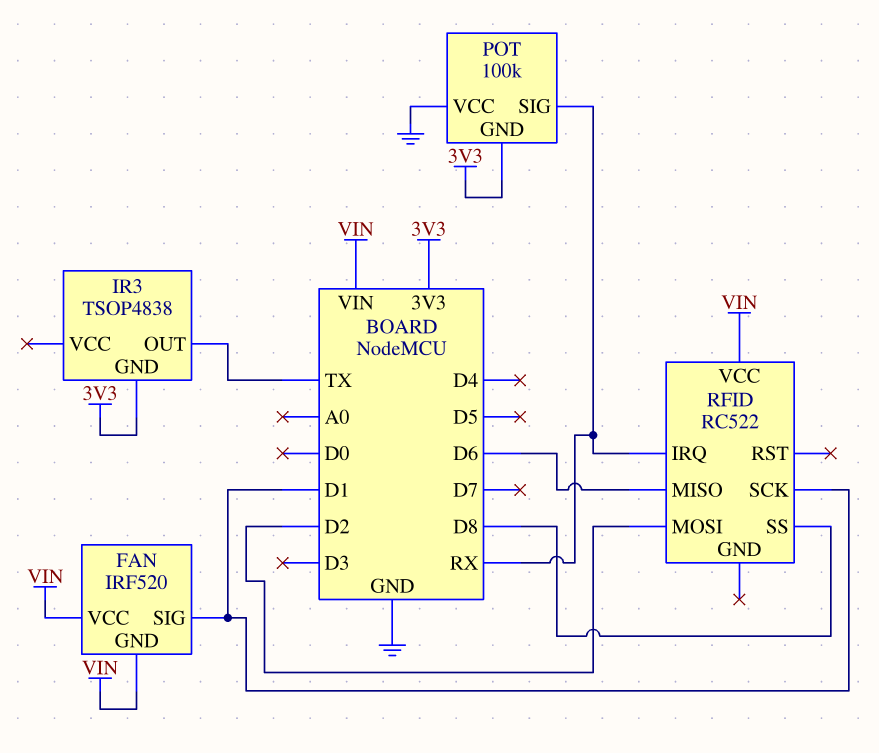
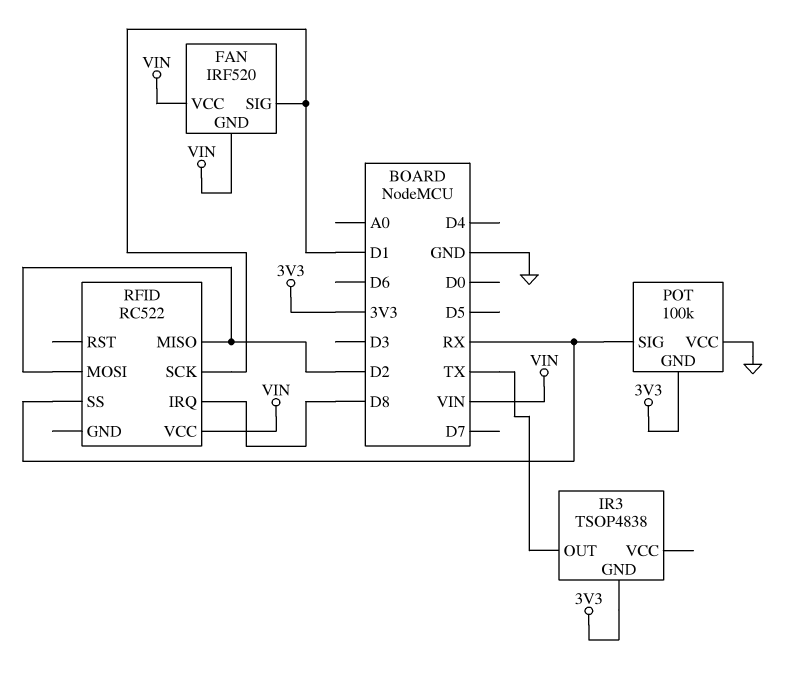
RFID pin IRQ: RX -> D8
RFID pin MISO: D6 -> D2
RFID pin SS: D8 -> RX

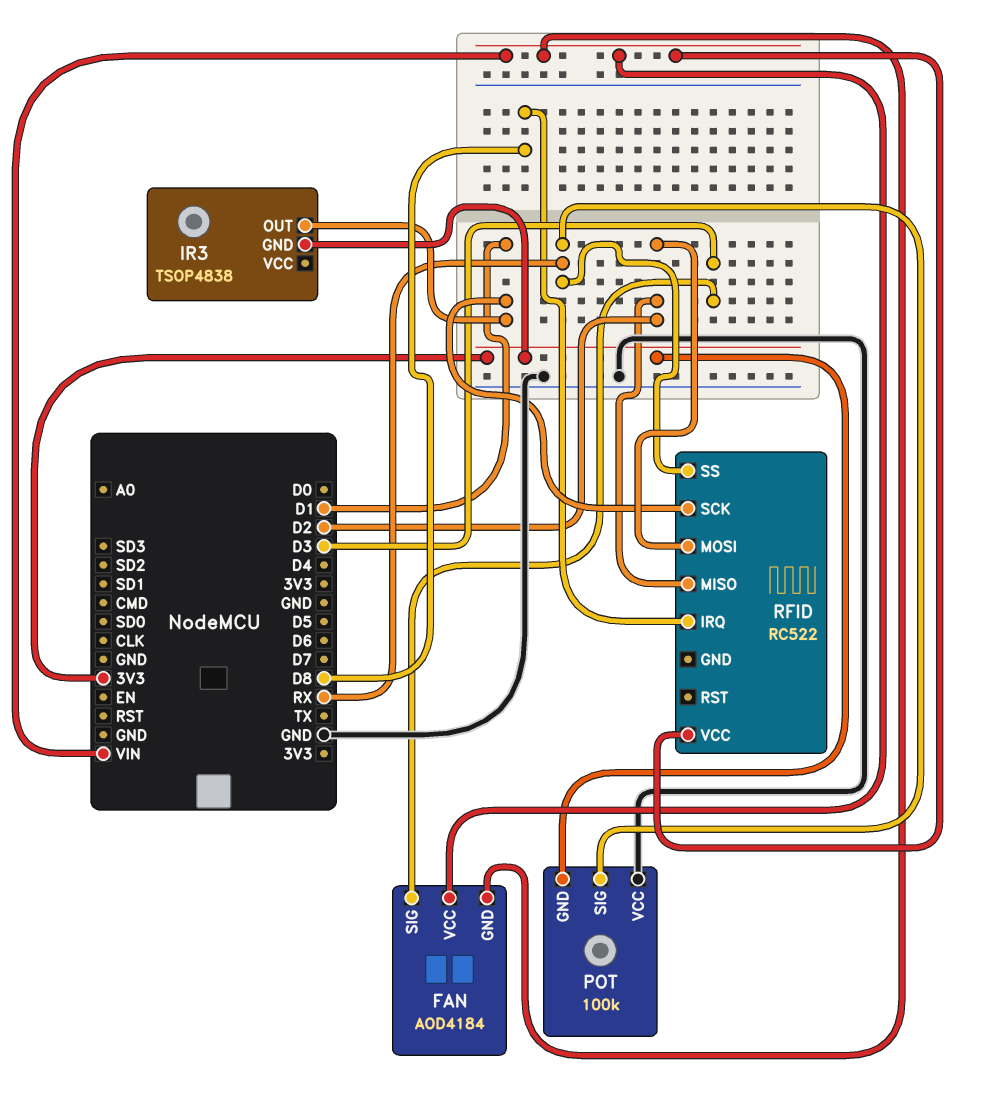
FAN: IRF520 -> AOD4184
FAN pin SIG: D1 -> D3
IR3 pin OUT: TX -> D1

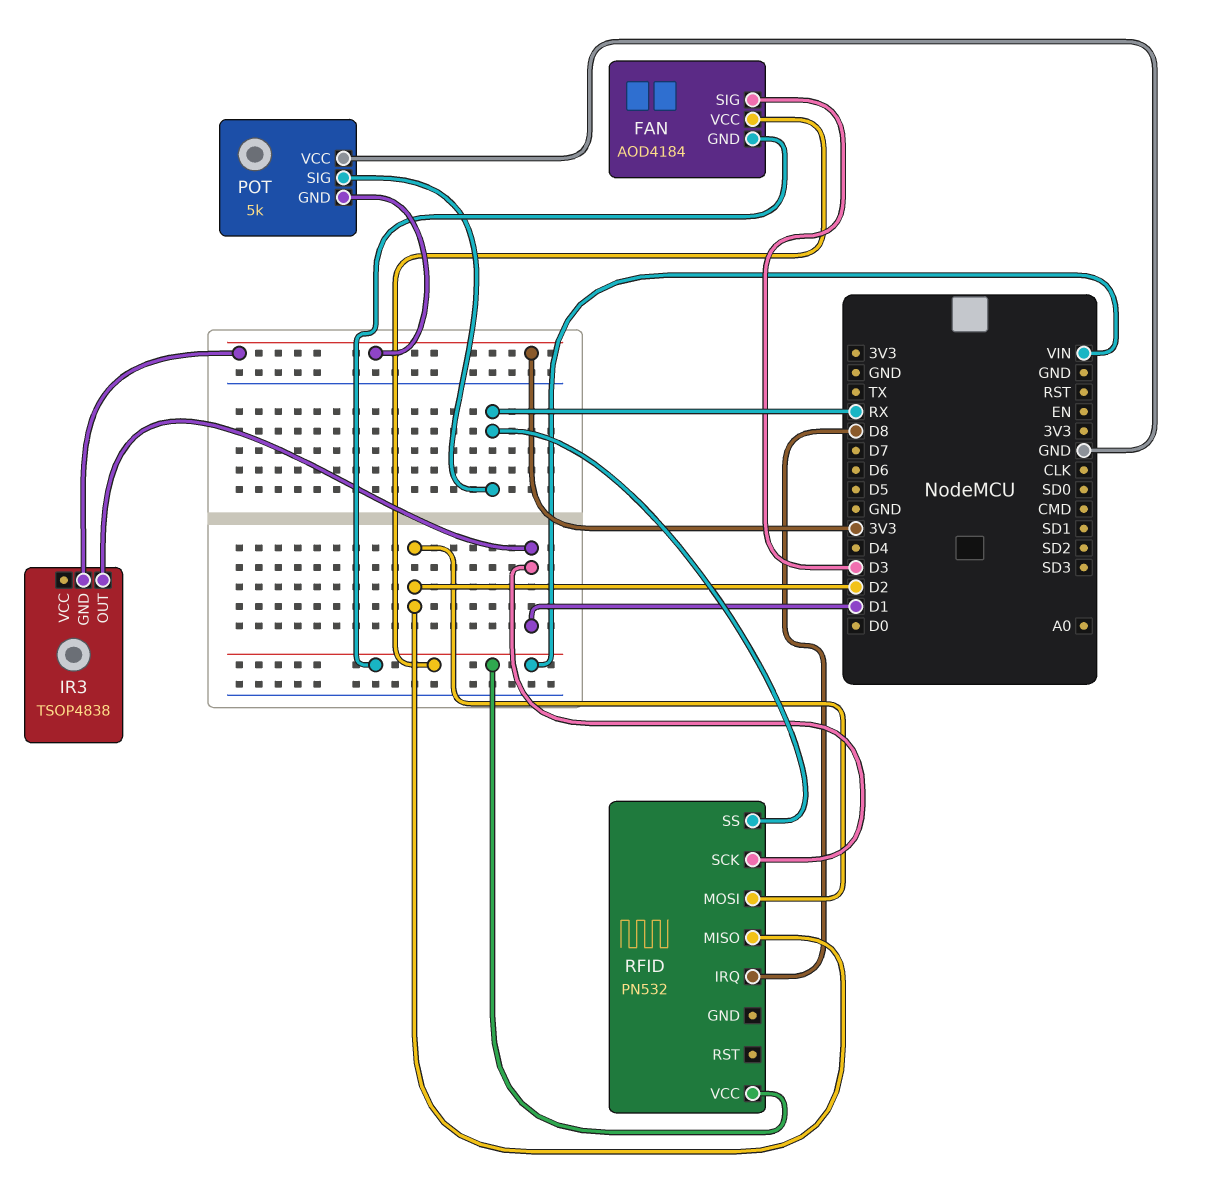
POT: 100k -> 5k
RFID: RC522 -> PN532

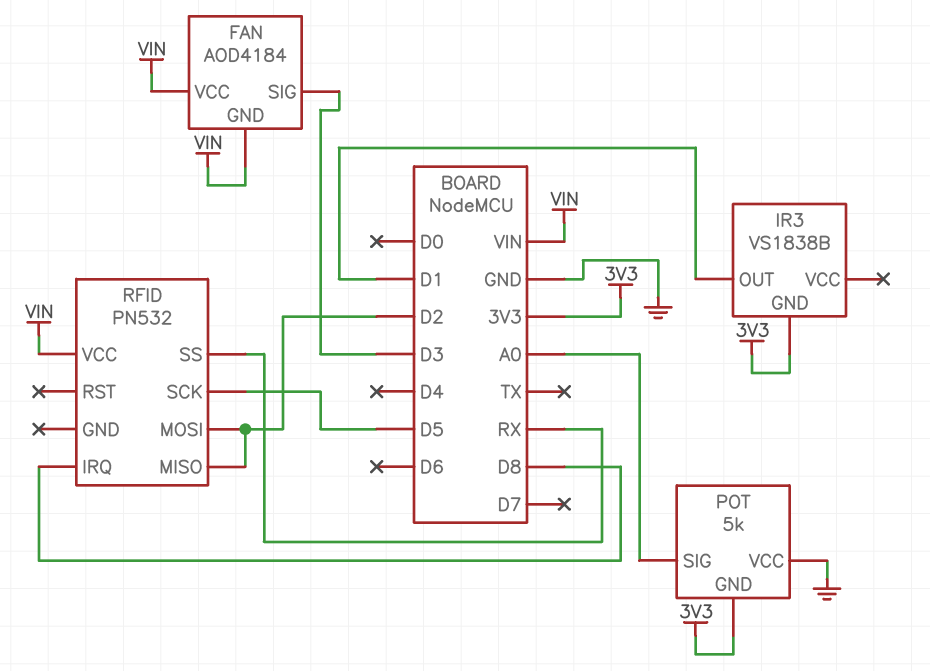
IR3: TSOP4838 -> VS1838B
POT pin SIG: RX -> A0
RFID pin SCK: D1 -> D5

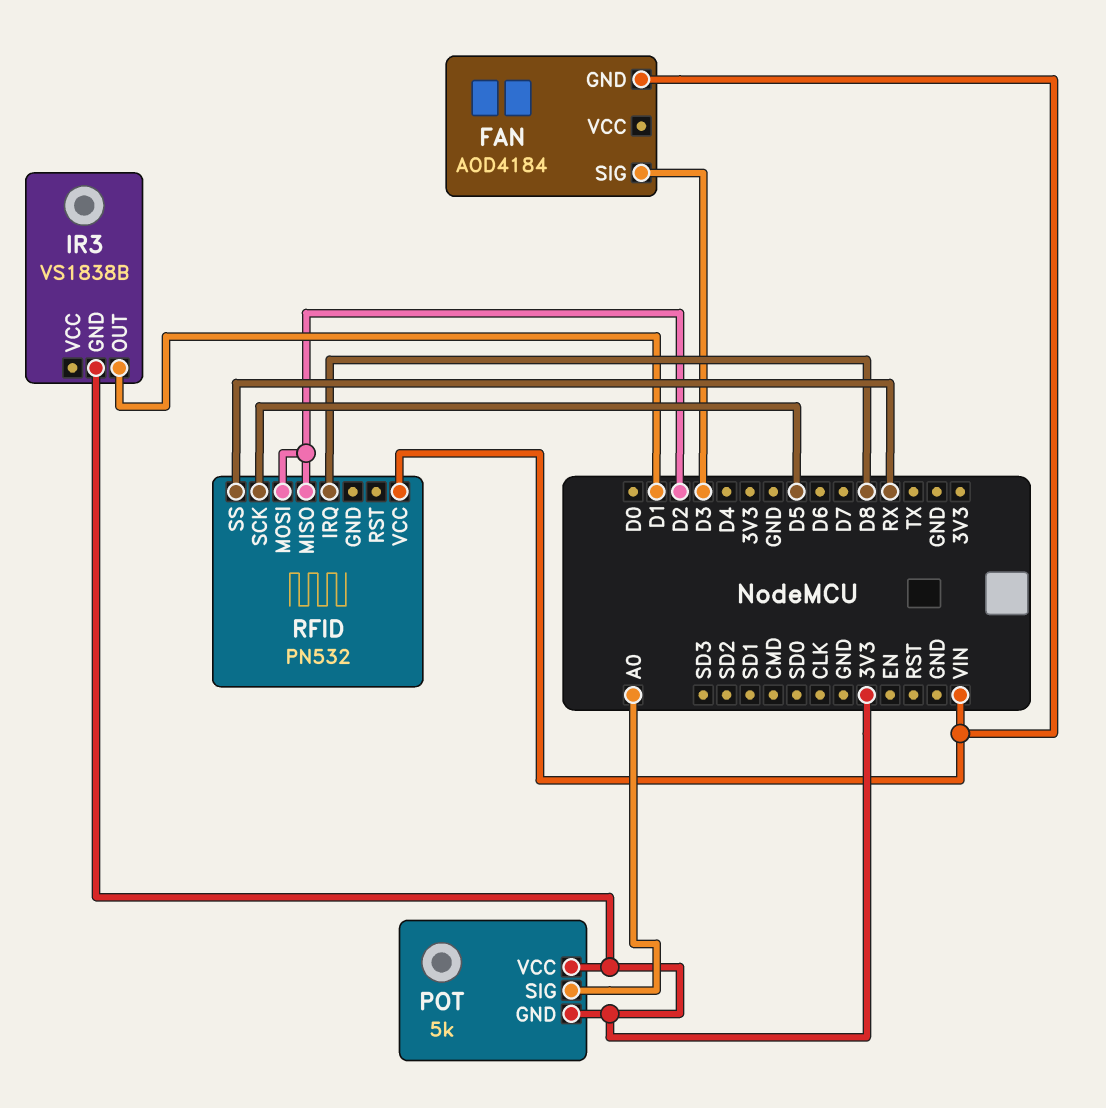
FAN pin VCC: VIN -> none
POT pin VCC: GND -> 3V3

